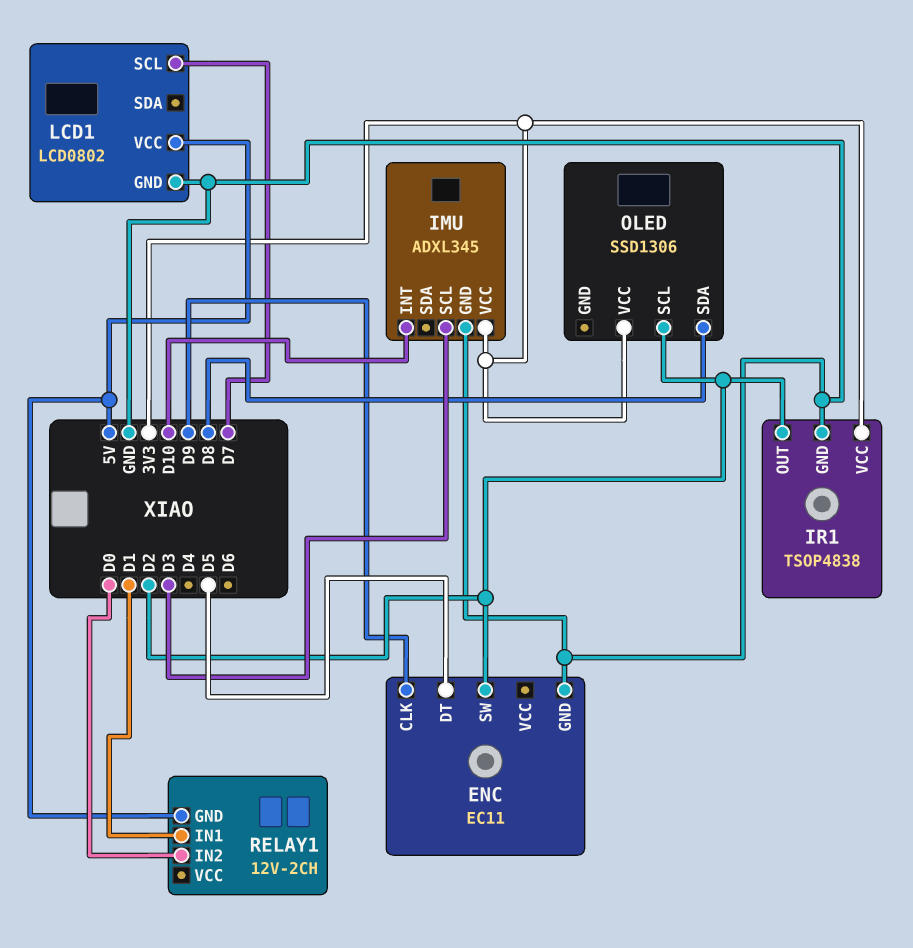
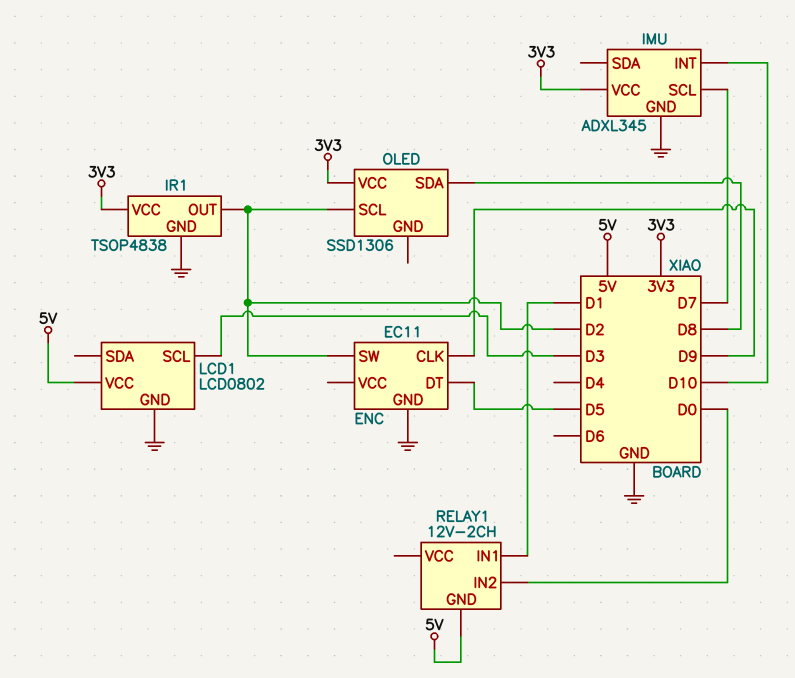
IMU pin SCL: D3 -> D7
LCD1 pin SCL: D7 -> D3

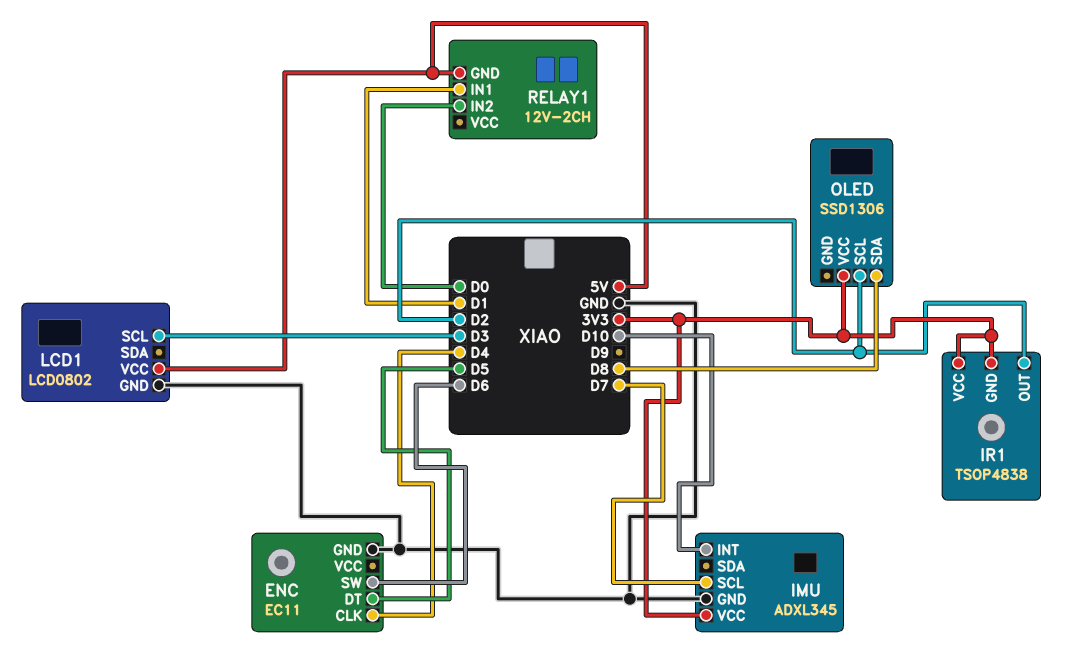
ENC pin CLK: D9 -> D4
ENC pin SW: D2 -> D6
IR1 pin GND: GND -> 3V3

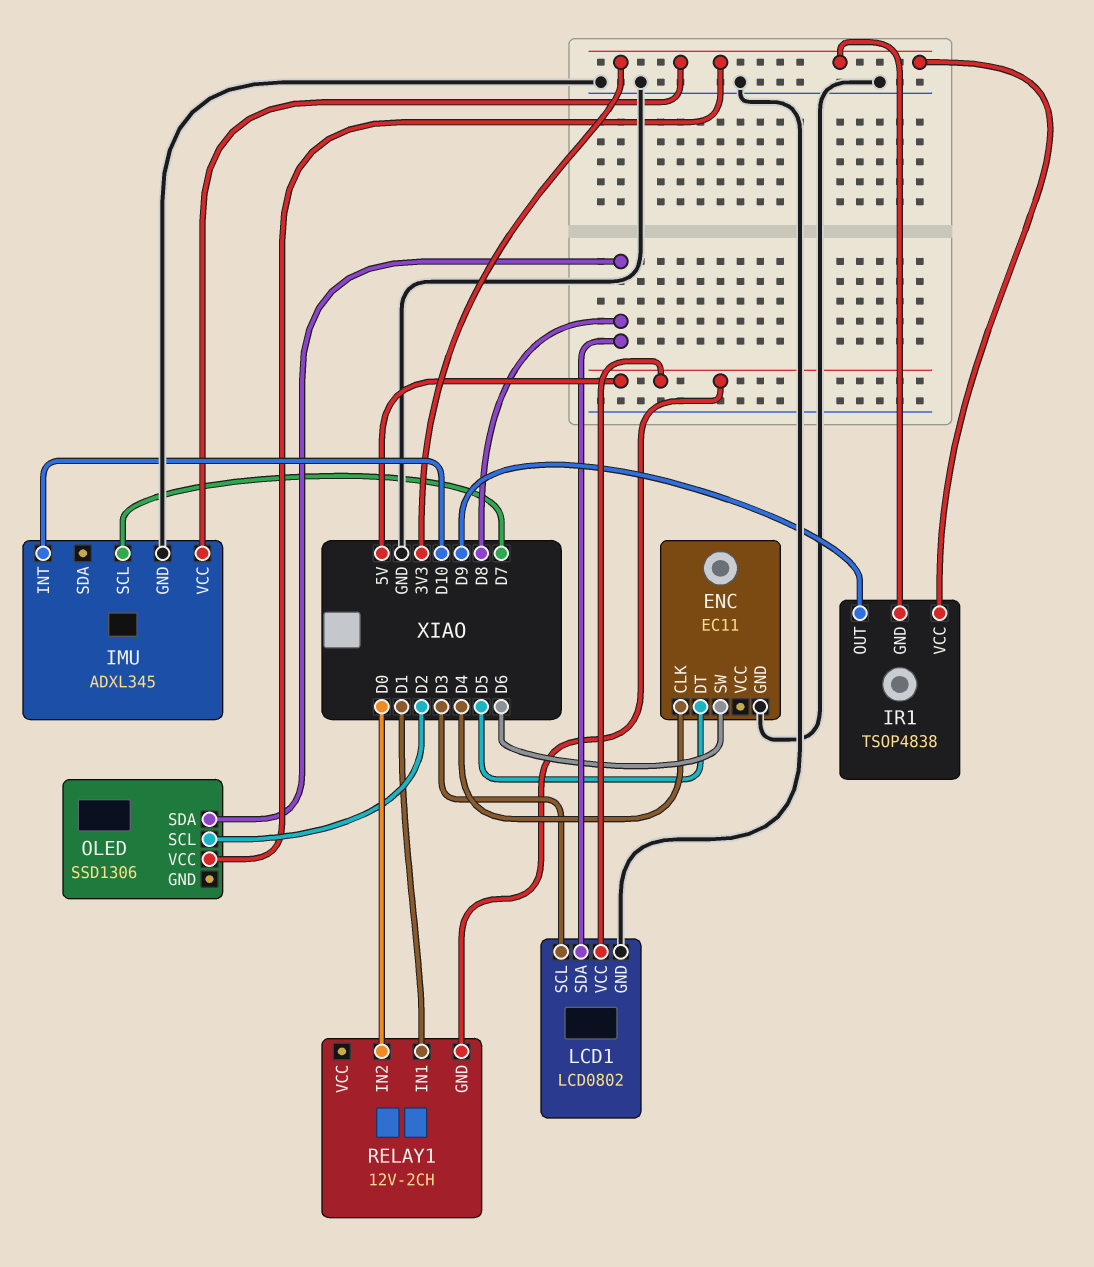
IR1 pin OUT: D2 -> D9
LCD1 pin SDA: none -> D8

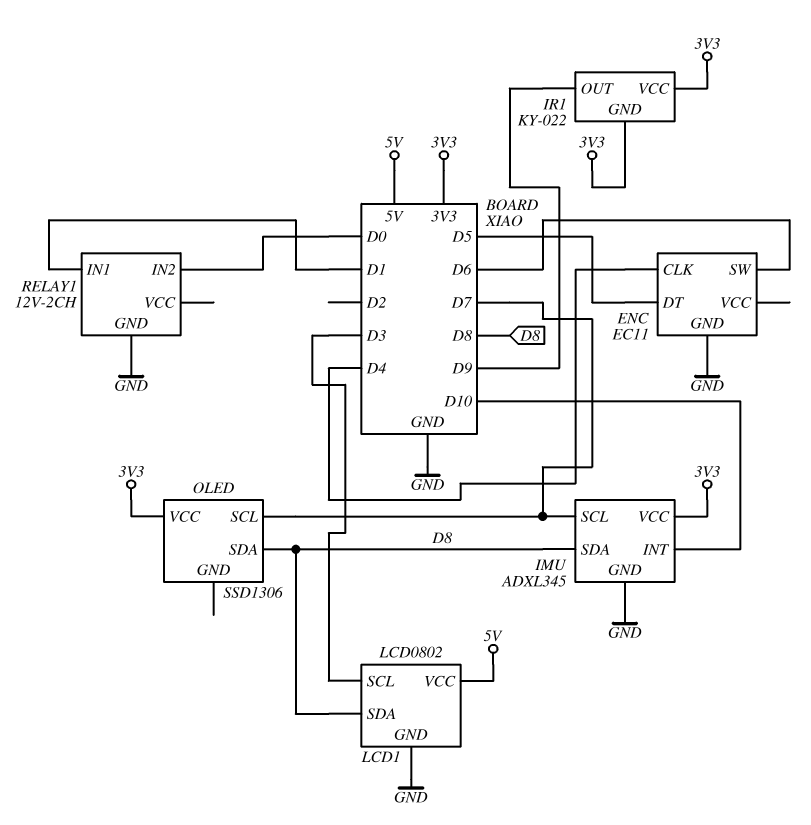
IMU pin SDA: none -> D8
IR1: TSOP4838 -> KY-022
OLED pin SCL: D2 -> D7
RELAY1 pin GND: 5V -> GND

